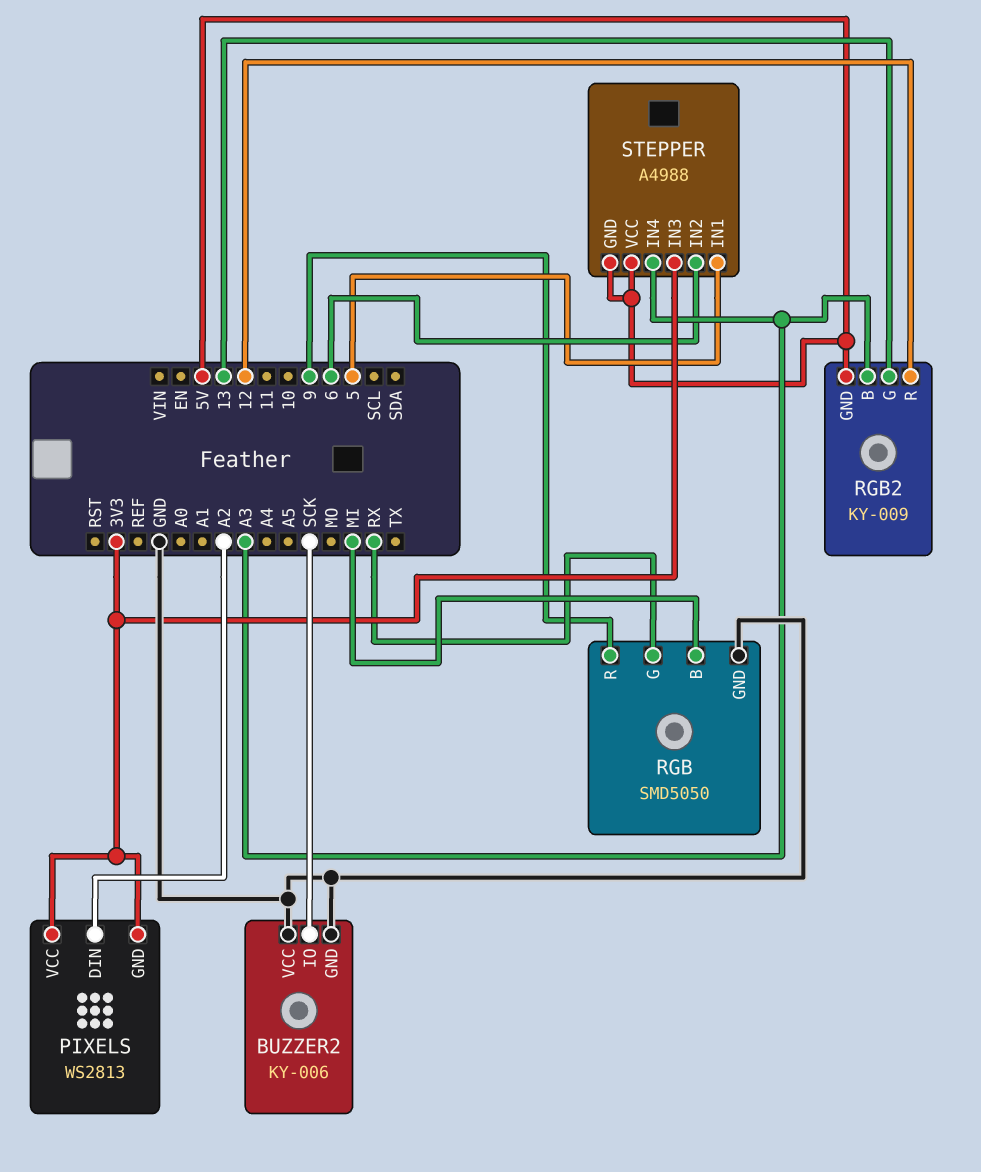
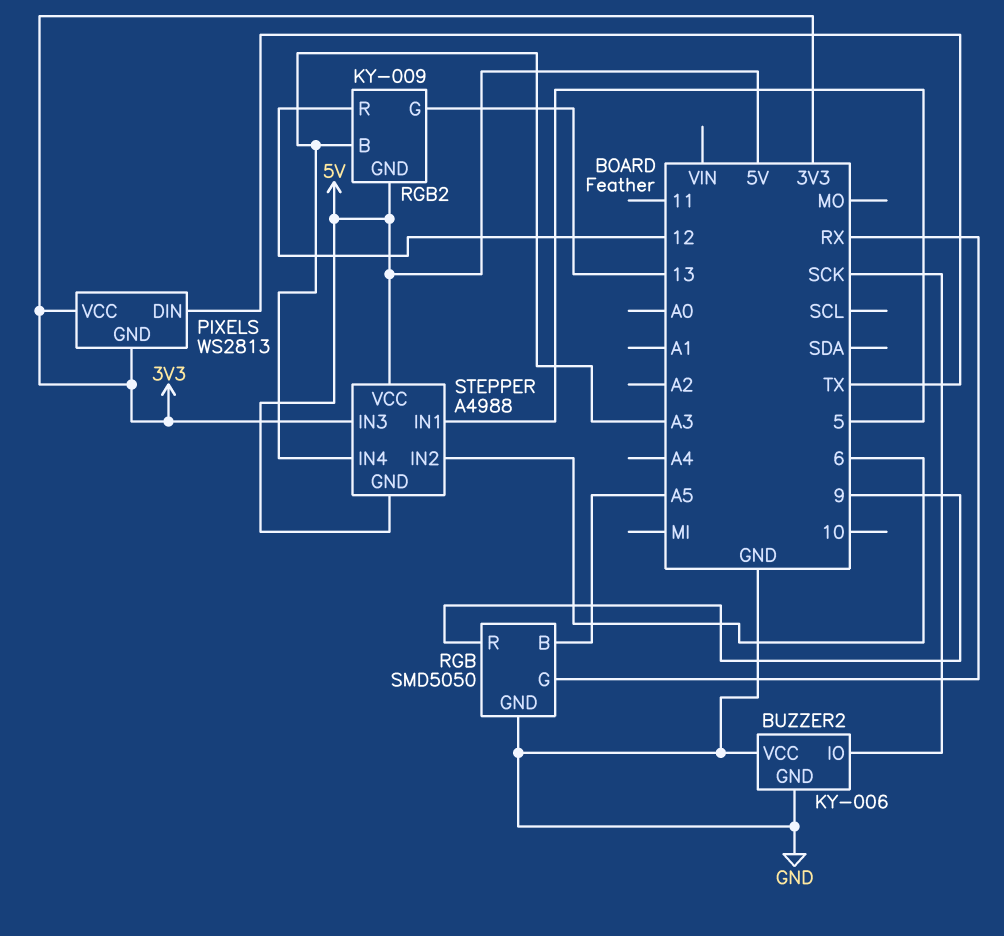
PIXELS pin DIN: A2 -> TX
RGB pin B: MI -> A5

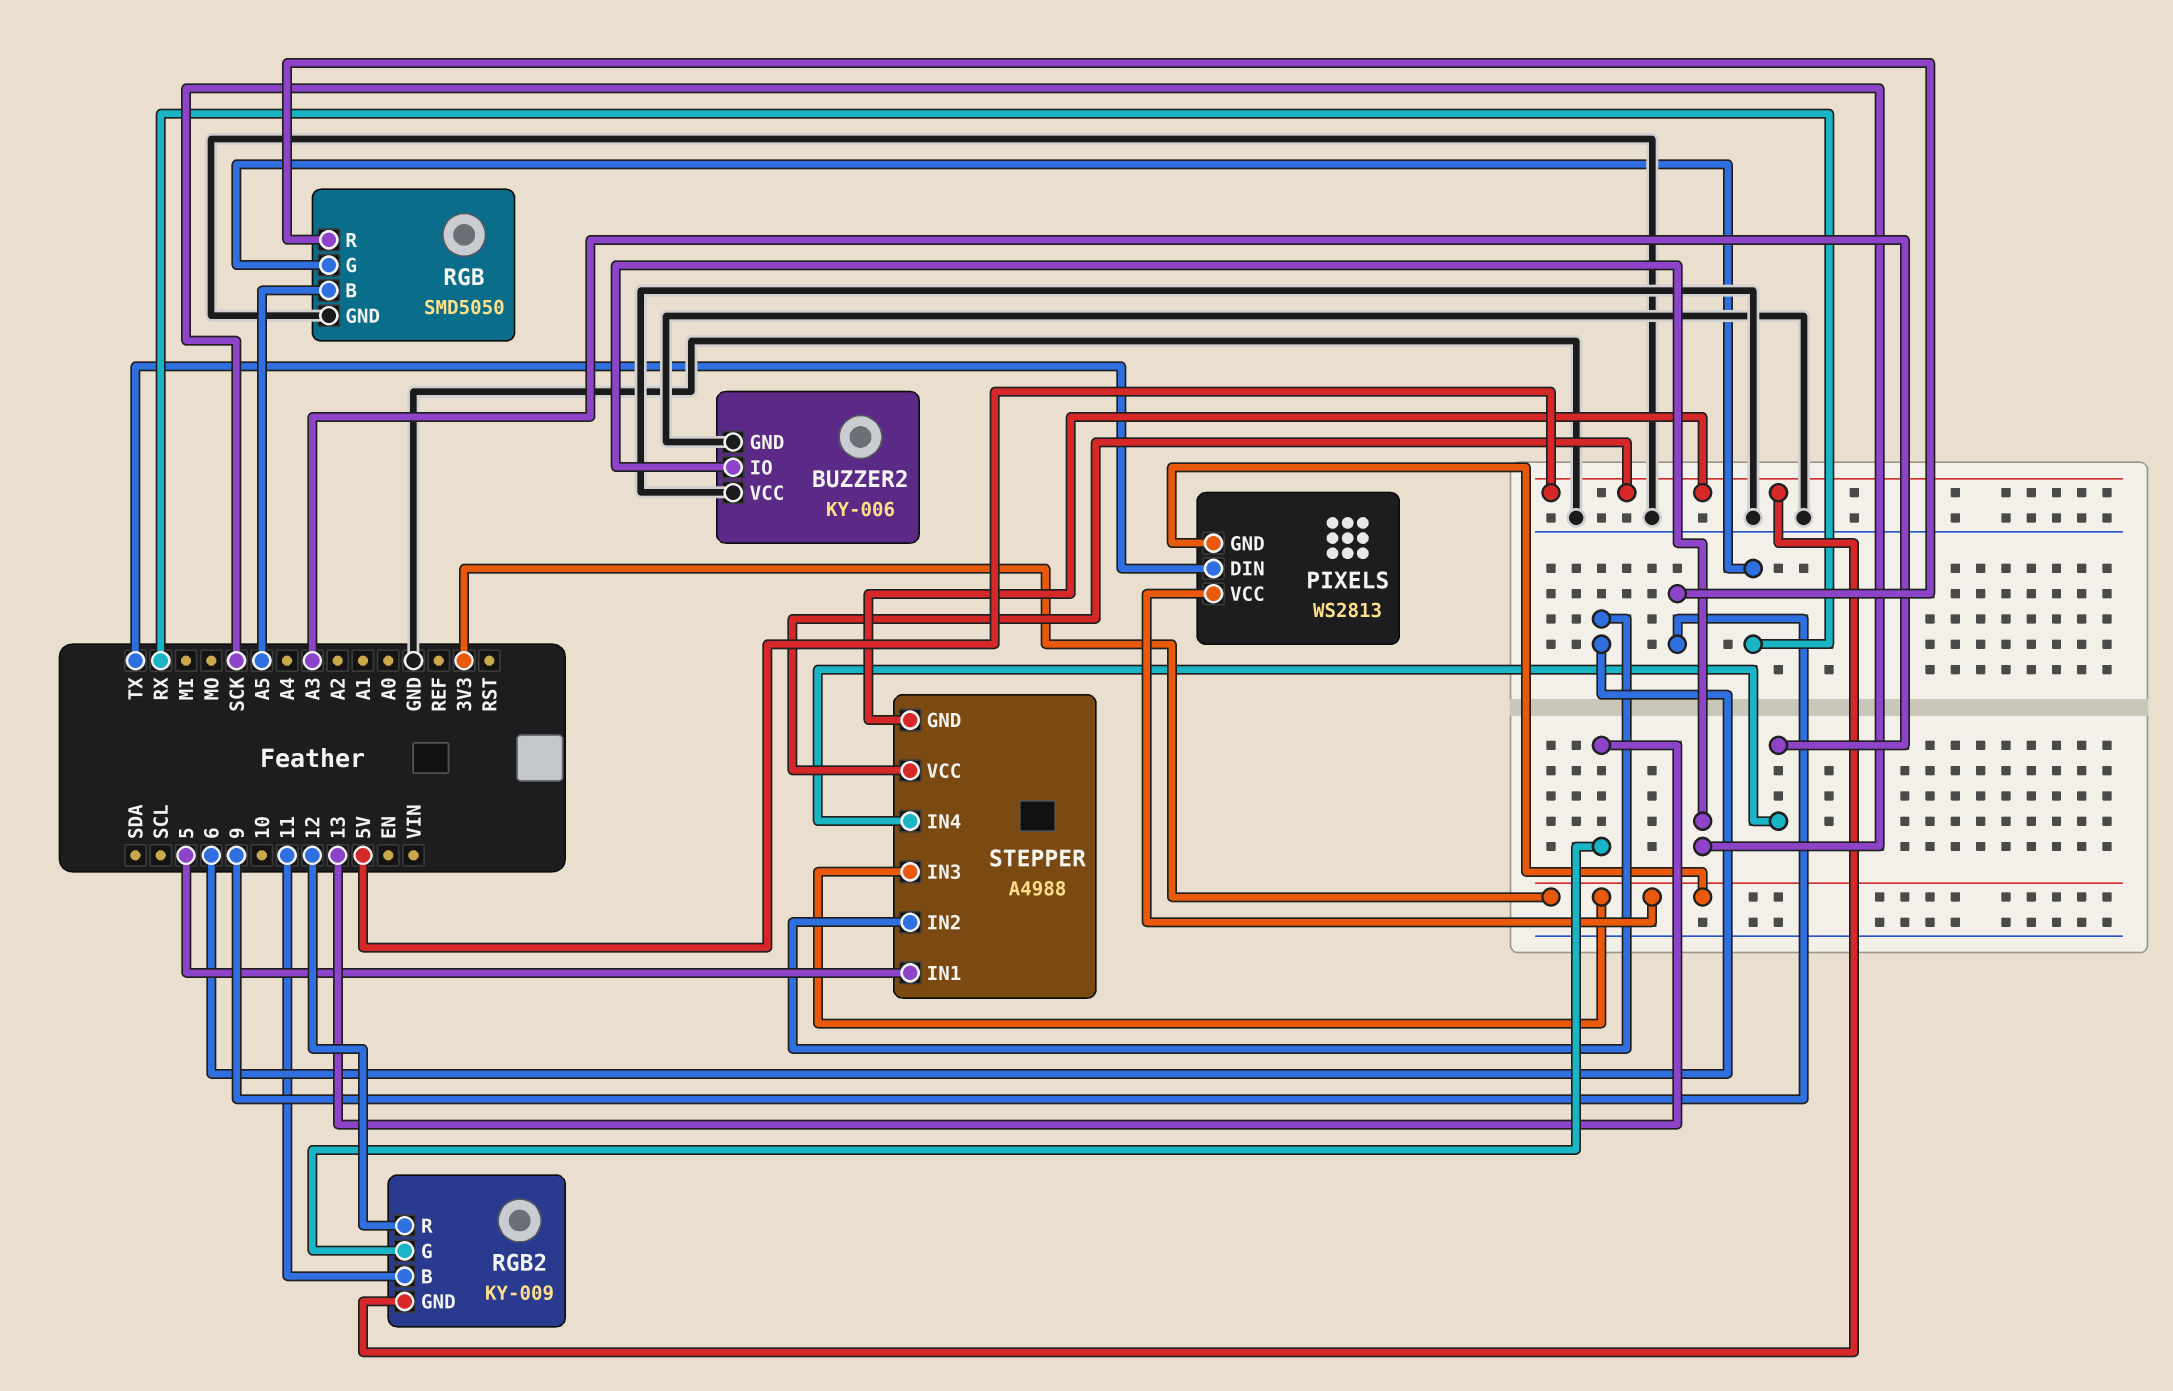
RGB2 pin B: A3 -> 11

